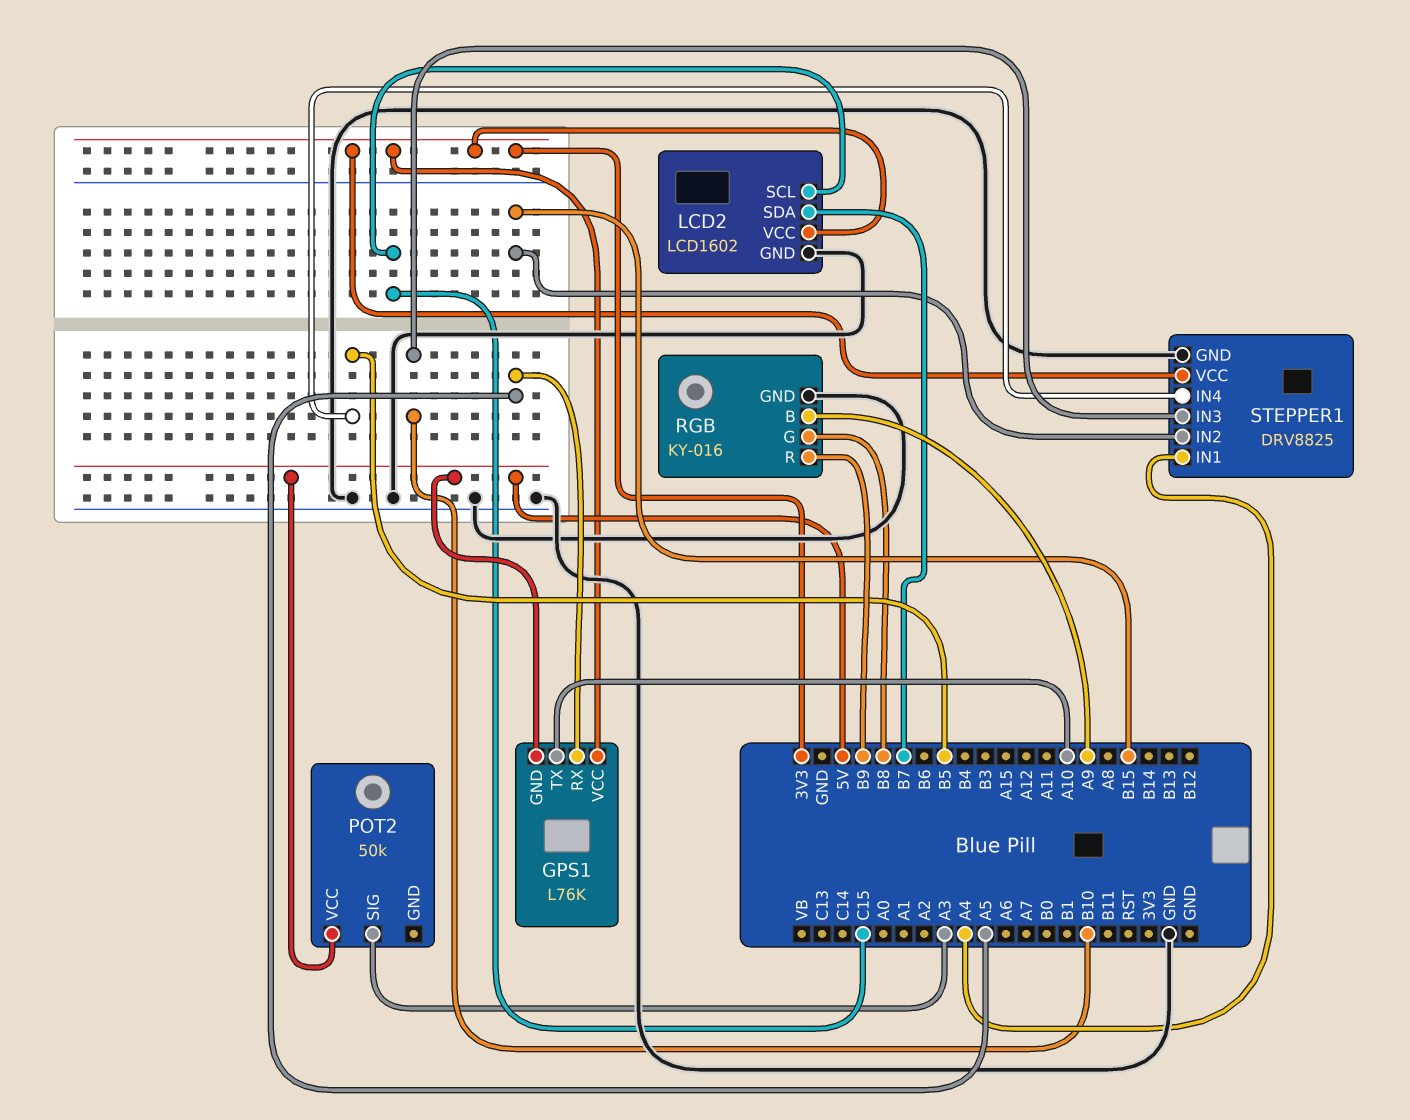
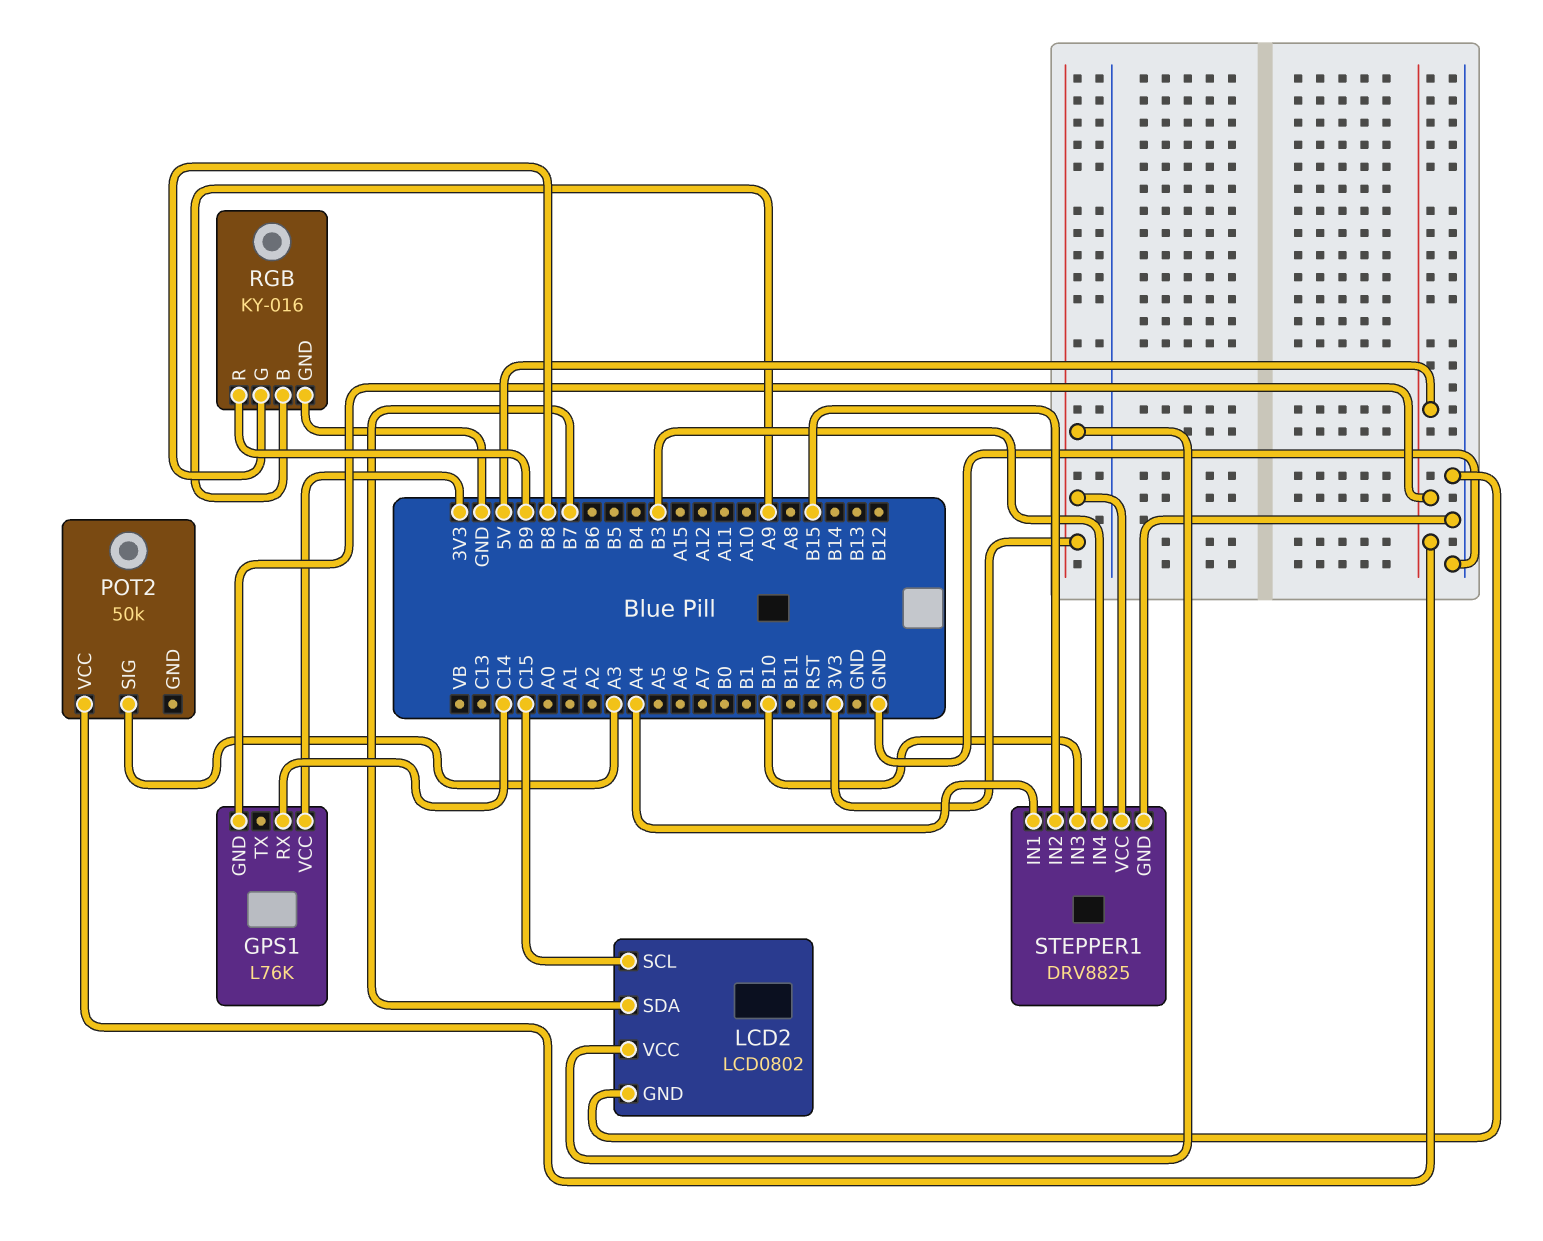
GPS1 pin RX: A5 -> C14
GPS1 pin TX: A10 -> none
LCD2: LCD1602 -> LCD0802
STEPPER1 pin IN4: B5 -> B3

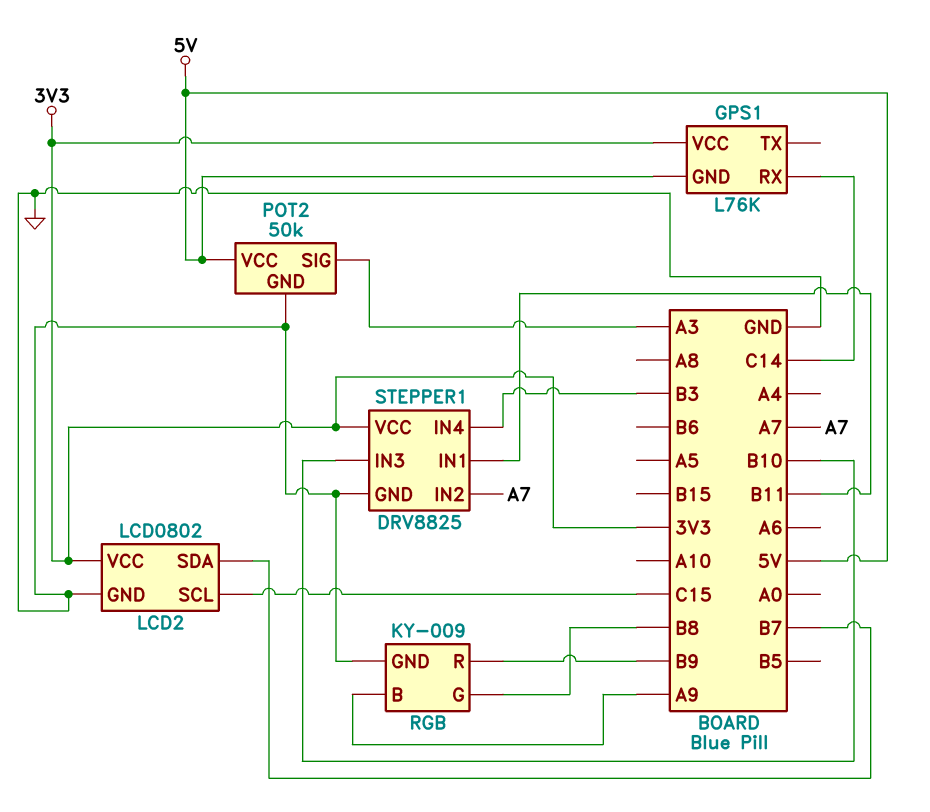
POT2 pin GND: none -> GND
RGB: KY-016 -> KY-009
STEPPER1 pin IN1: A4 -> B11
STEPPER1 pin IN2: B15 -> A7

